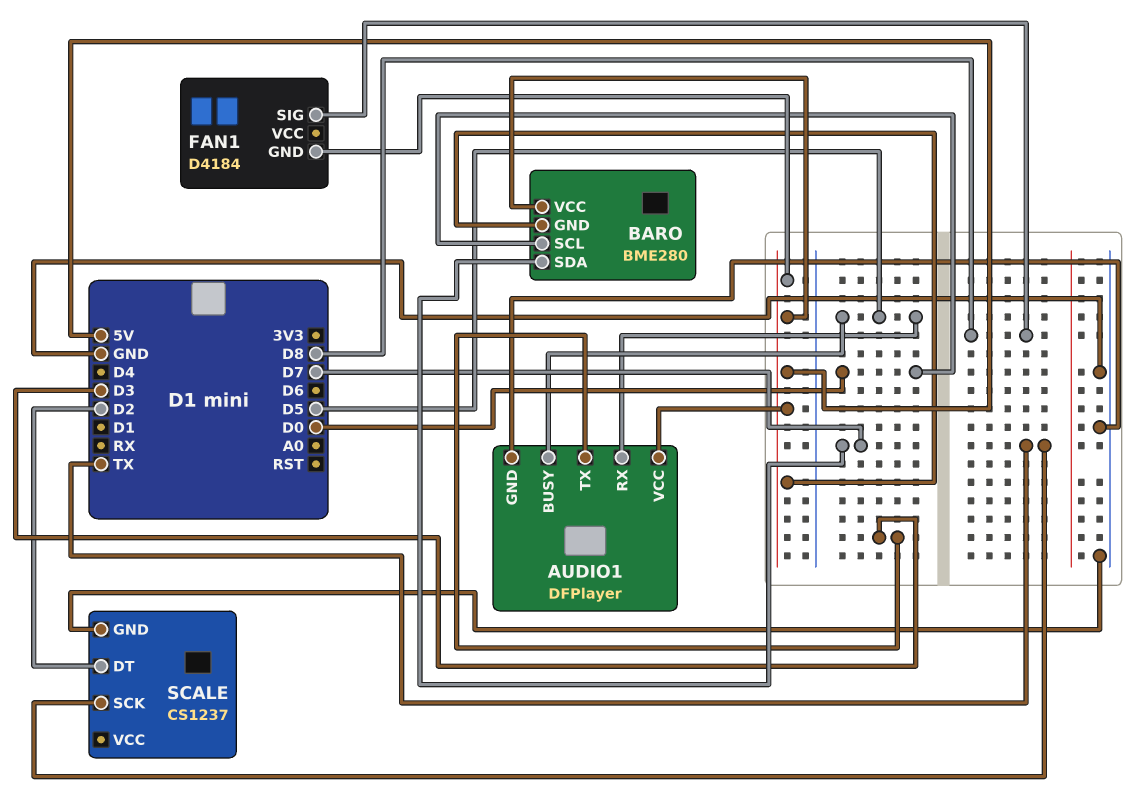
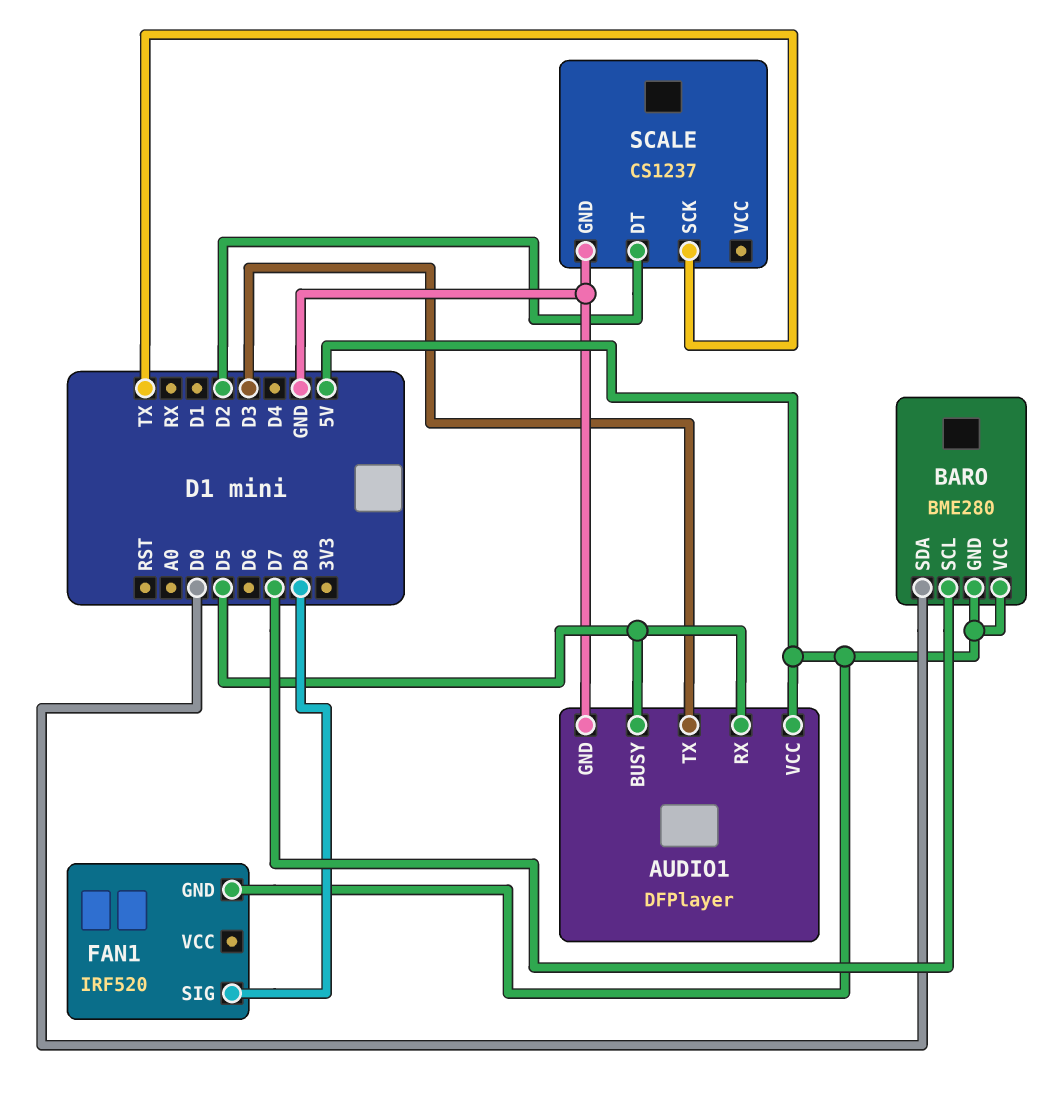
BARO pin SCL: D0 -> D7
BARO pin SDA: D7 -> D0
FAN1: D4184 -> IRF520

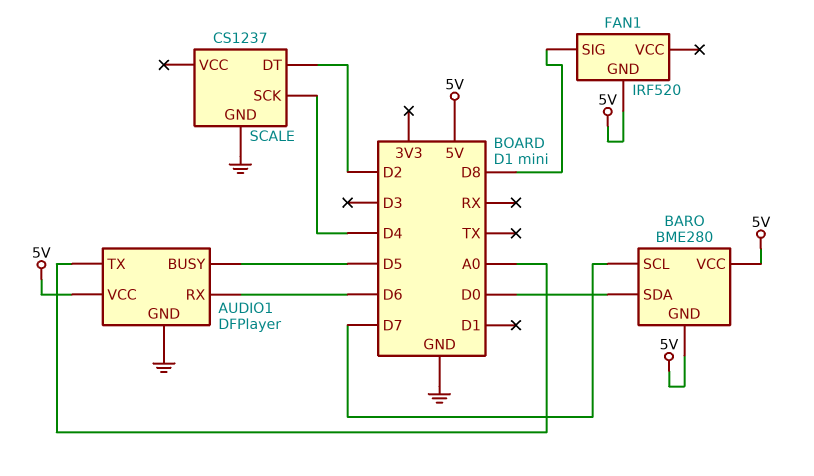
AUDIO1 pin RX: D5 -> D6
AUDIO1 pin TX: D3 -> A0
SCALE pin SCK: TX -> D4

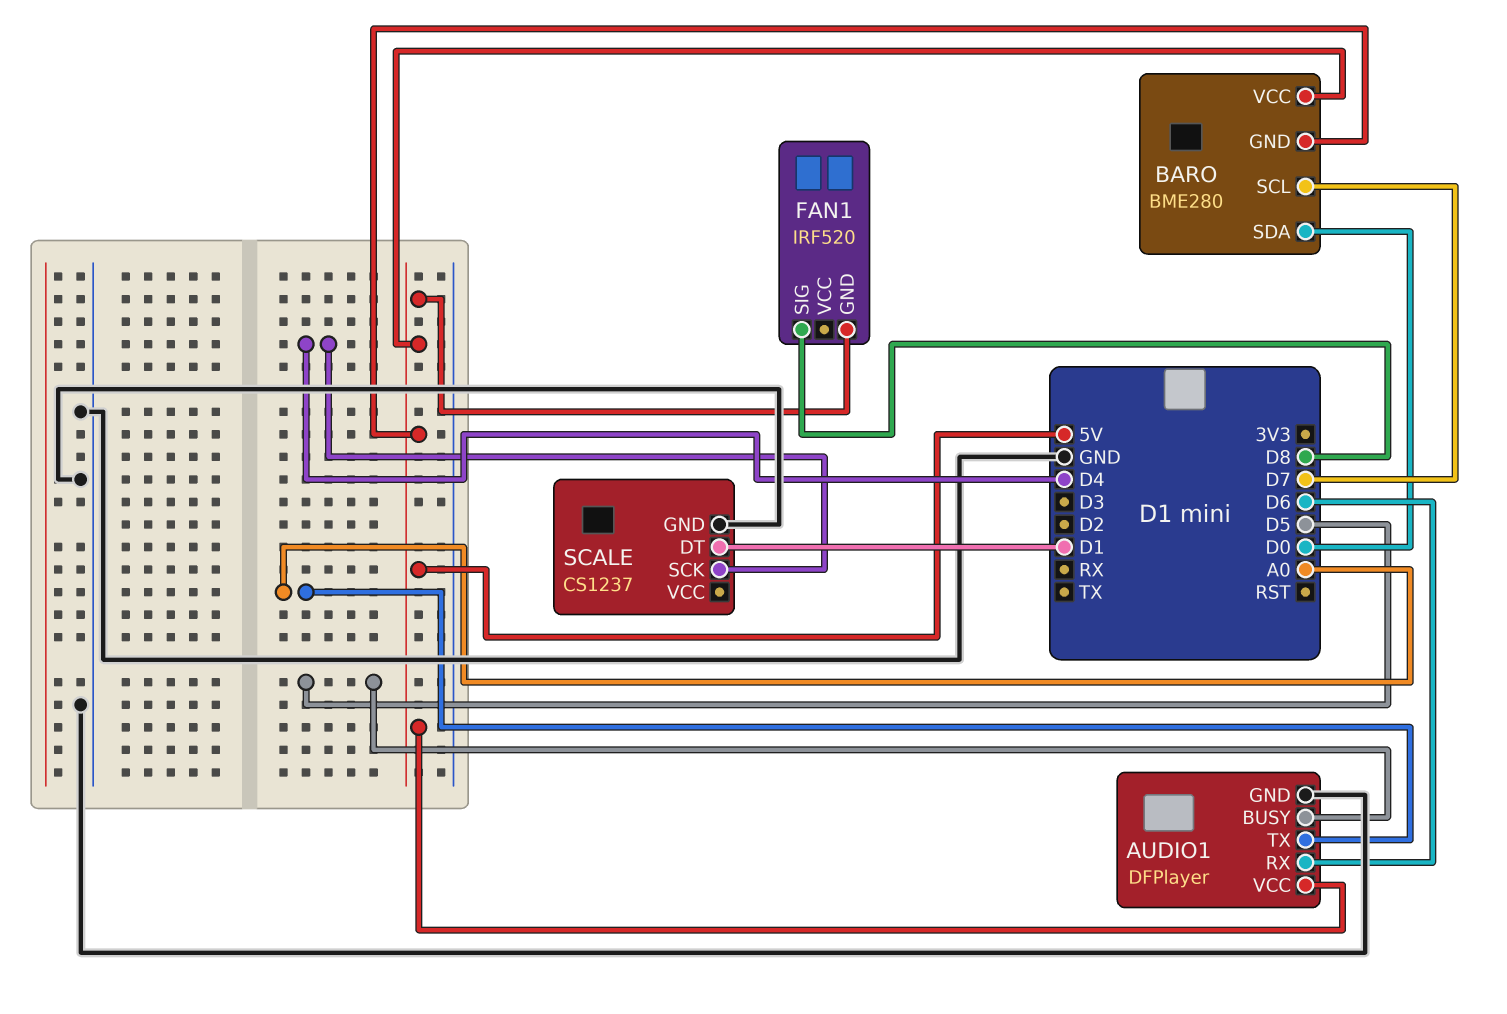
SCALE pin DT: D2 -> D1

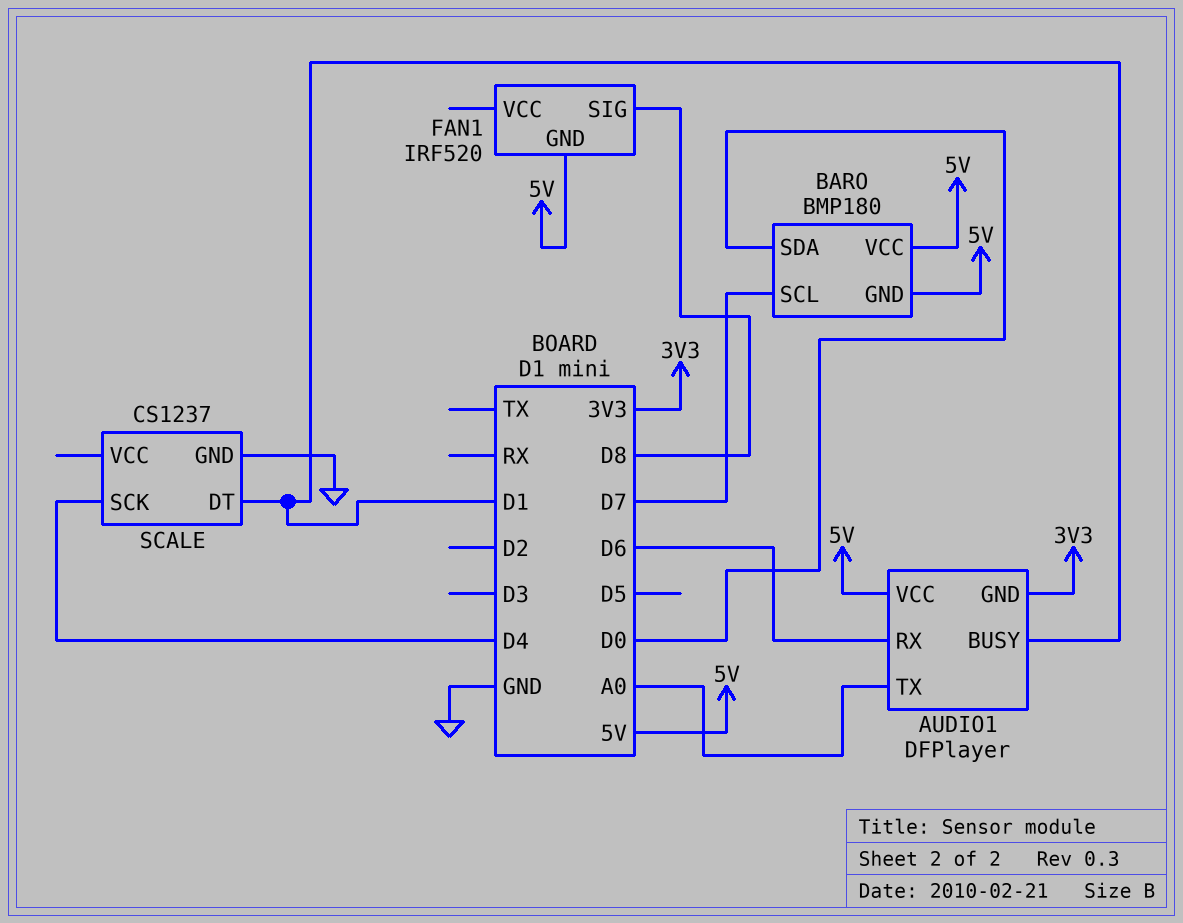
AUDIO1 pin BUSY: D5 -> D1
AUDIO1 pin GND: GND -> 3V3
BARO: BME280 -> BMP180

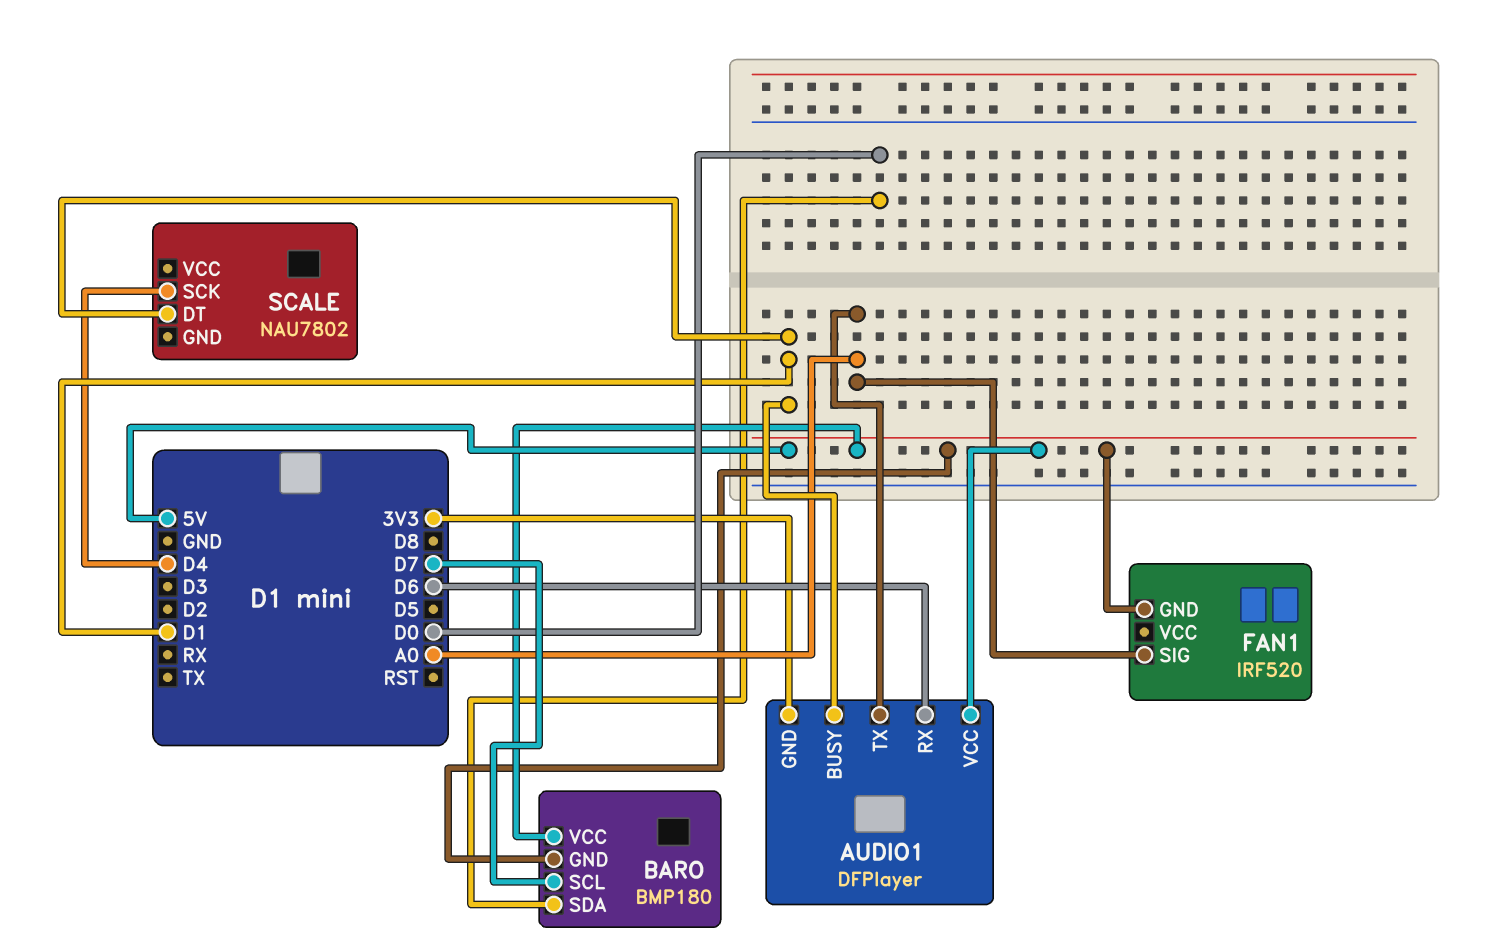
FAN1 pin SIG: D8 -> A0
SCALE: CS1237 -> NAU7802
SCALE pin GND: GND -> none

